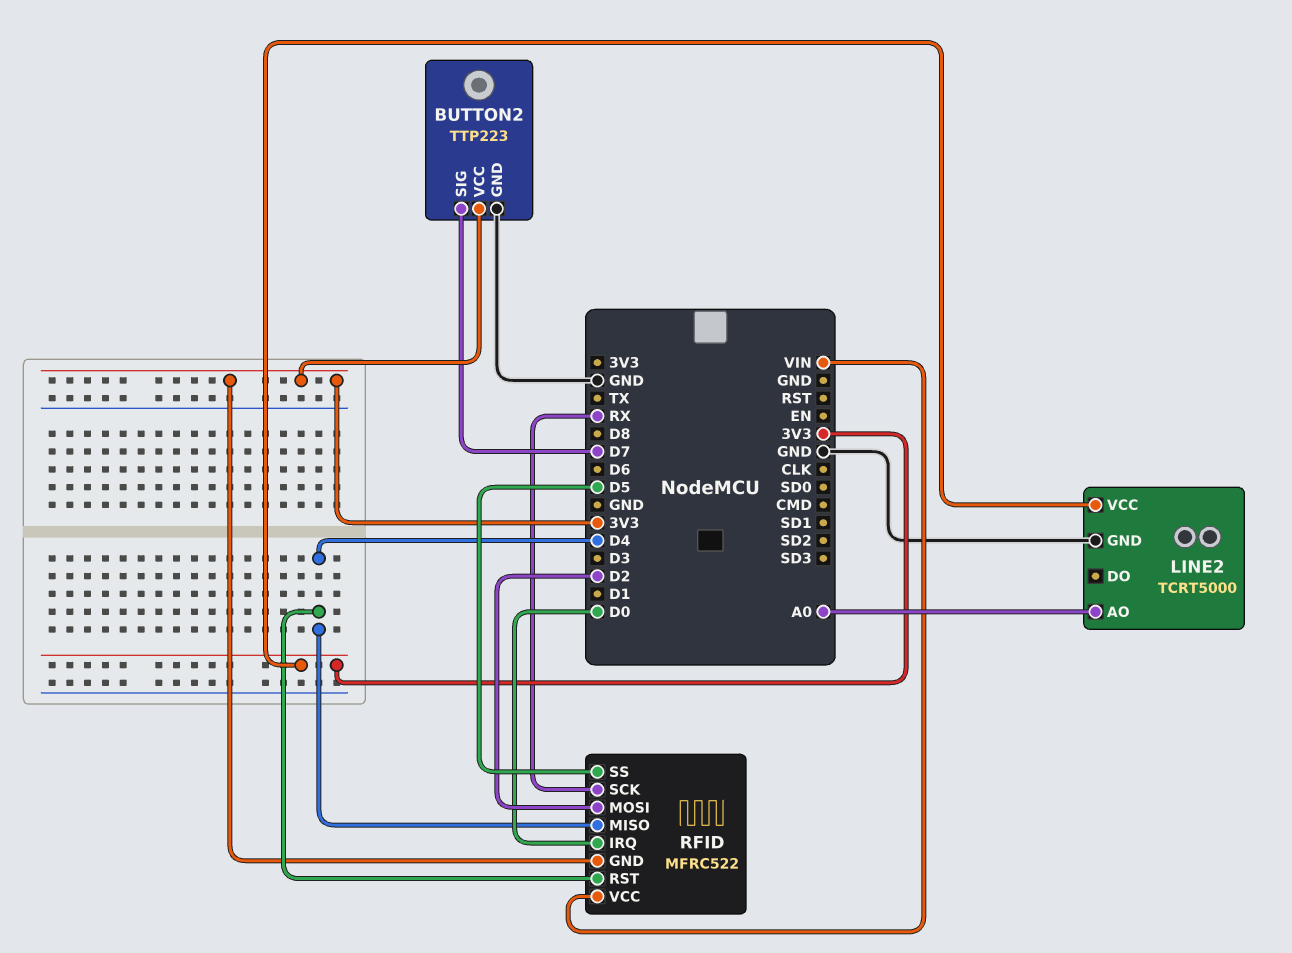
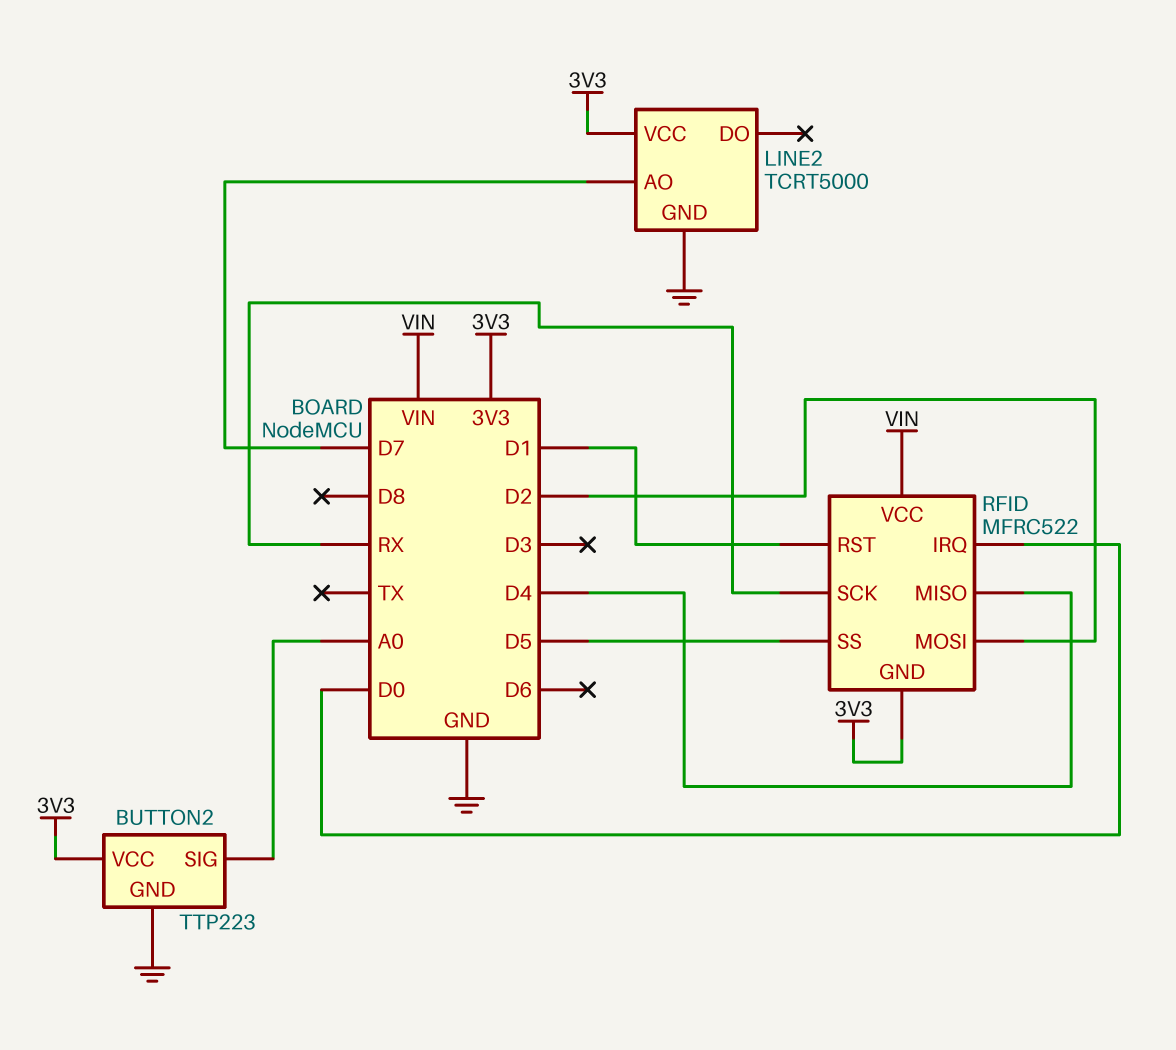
BUTTON2 pin SIG: D7 -> A0
LINE2 pin AO: A0 -> D7
RFID pin RST: D4 -> D1

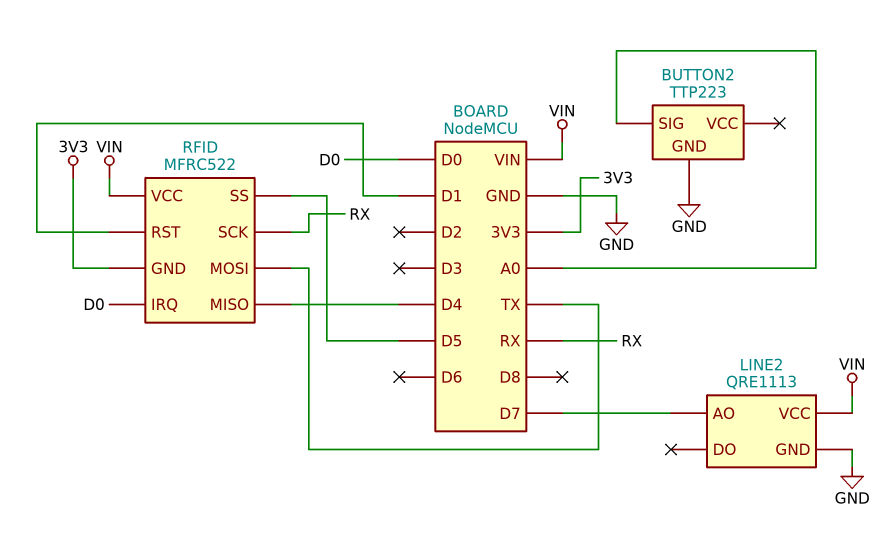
BUTTON2 pin VCC: 3V3 -> none
LINE2: TCRT5000 -> QRE1113
LINE2 pin VCC: 3V3 -> VIN
RFID pin MOSI: D2 -> TX

